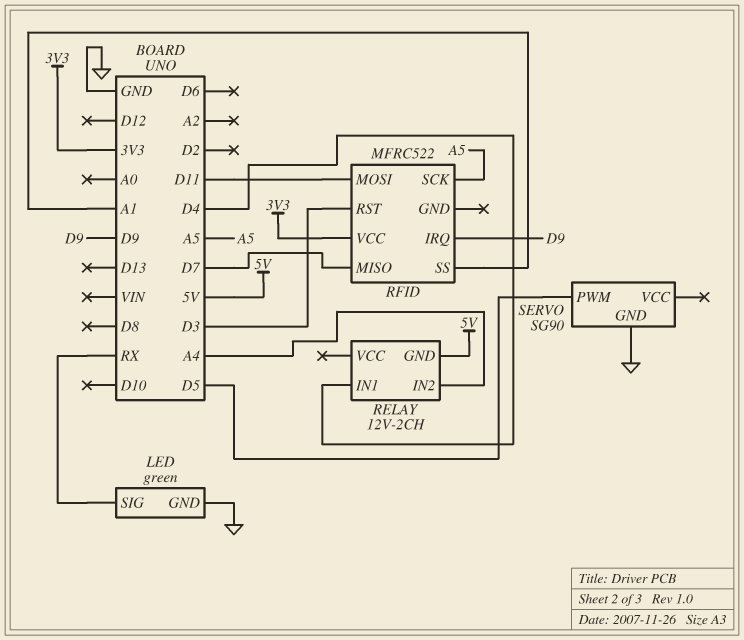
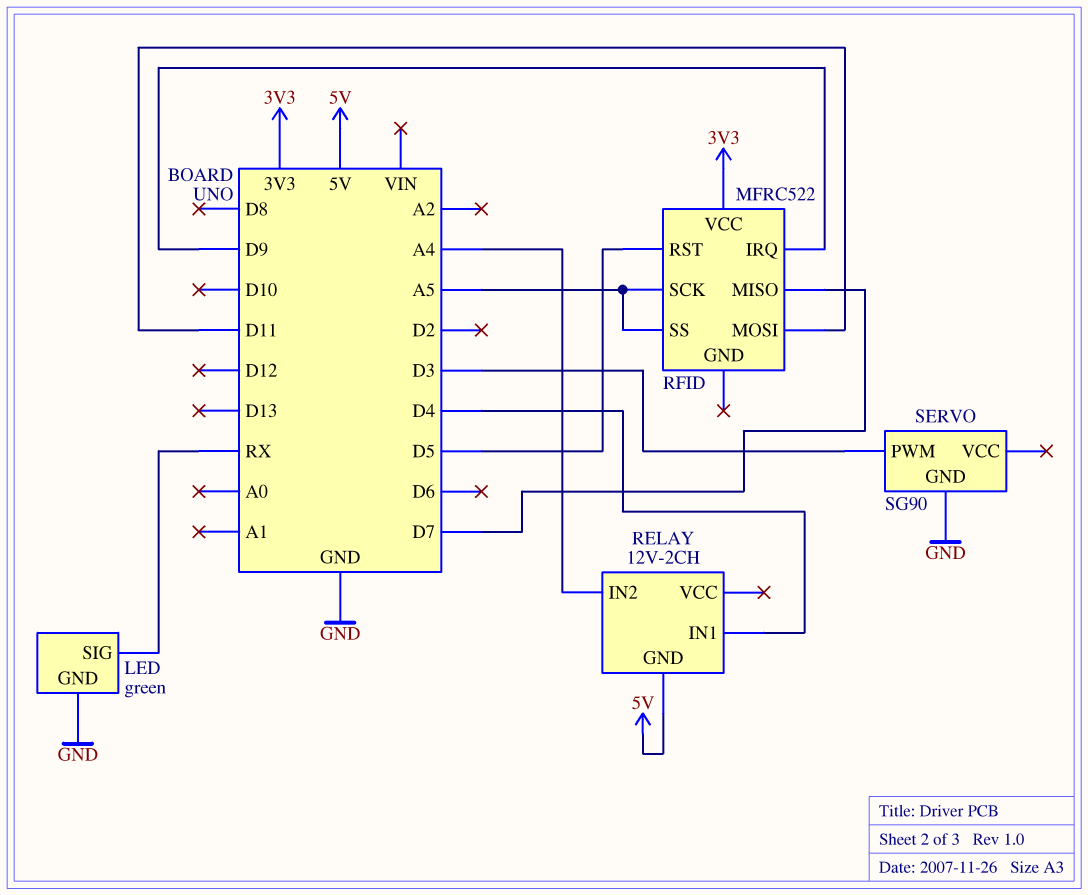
RFID pin RST: D3 -> D5
RFID pin SS: A1 -> A5
SERVO pin PWM: D5 -> D3

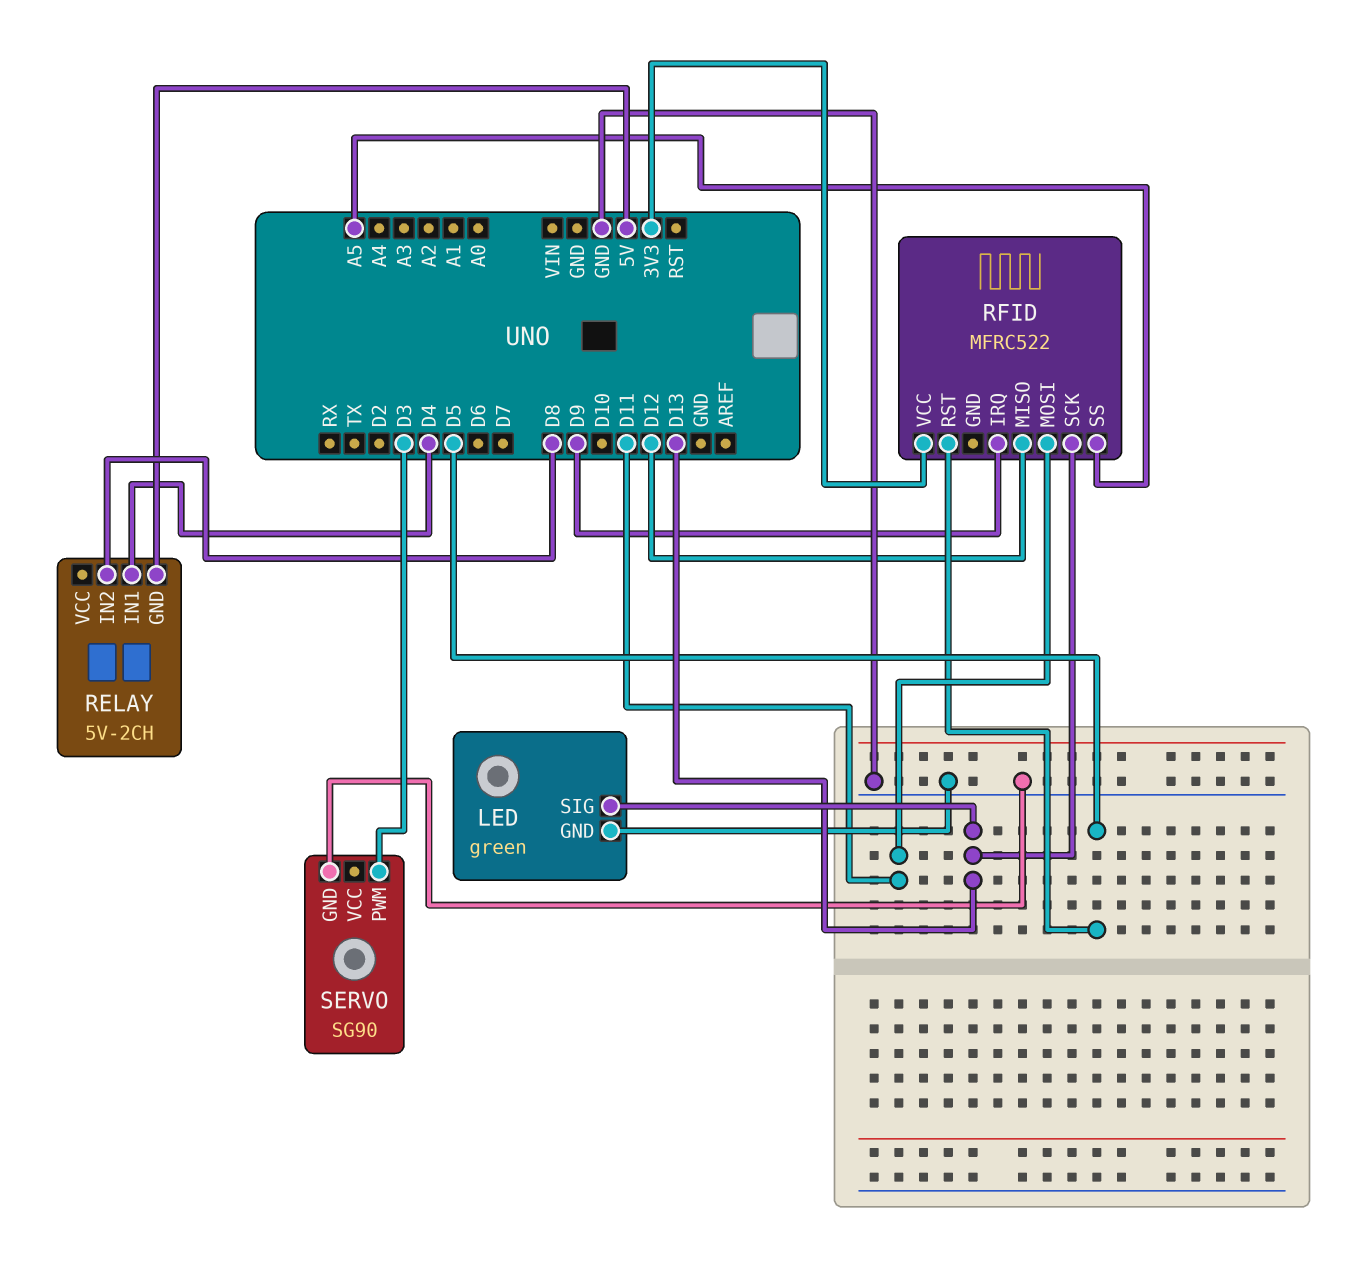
LED pin SIG: RX -> D13
RELAY: 12V-2CH -> 5V-2CH
RELAY pin IN2: A4 -> D8
RFID pin MISO: D7 -> D12
RFID pin SCK: A5 -> D13

